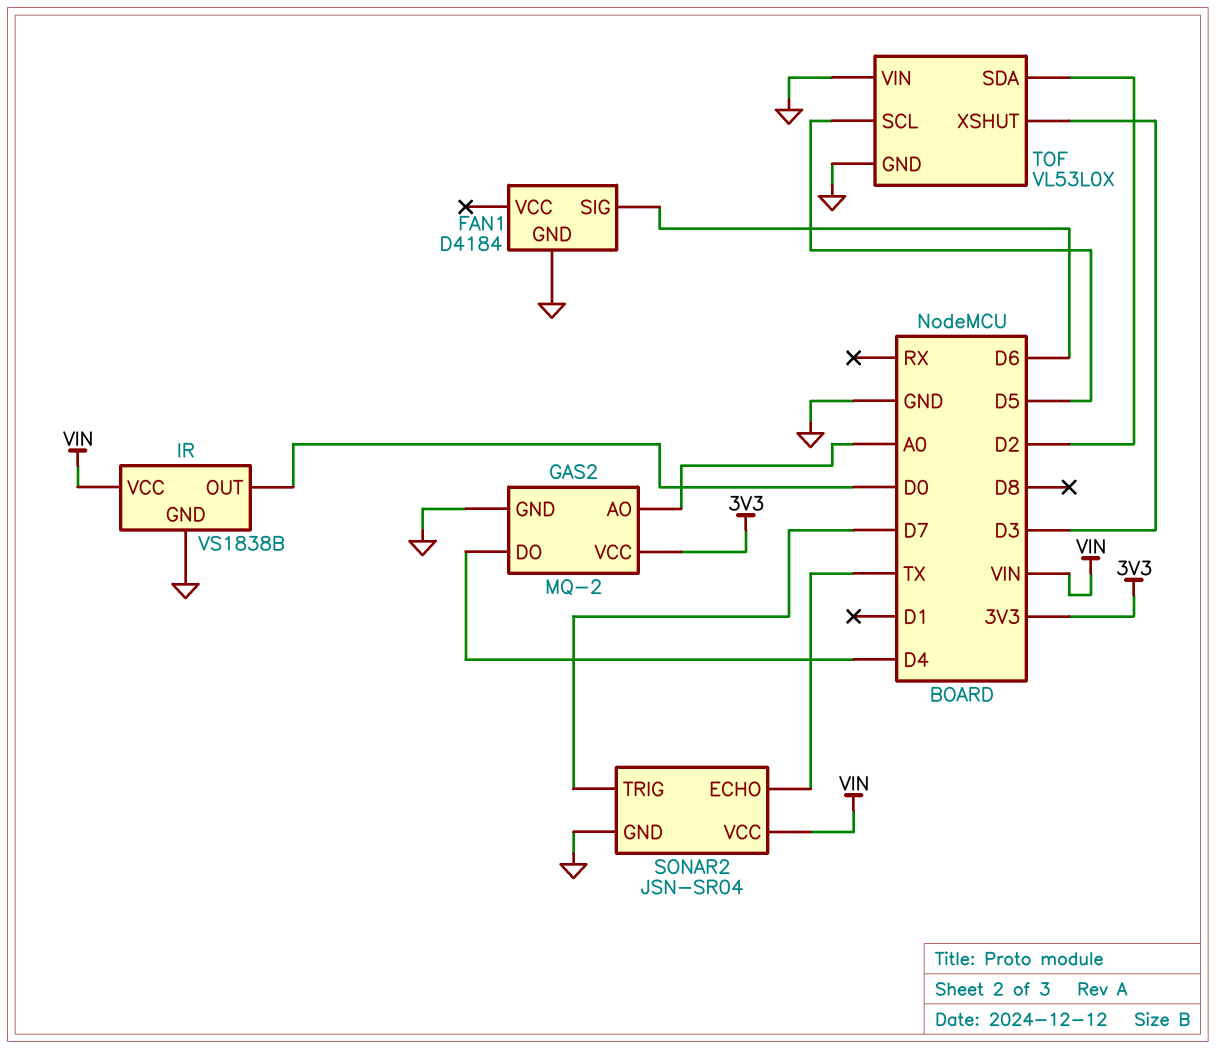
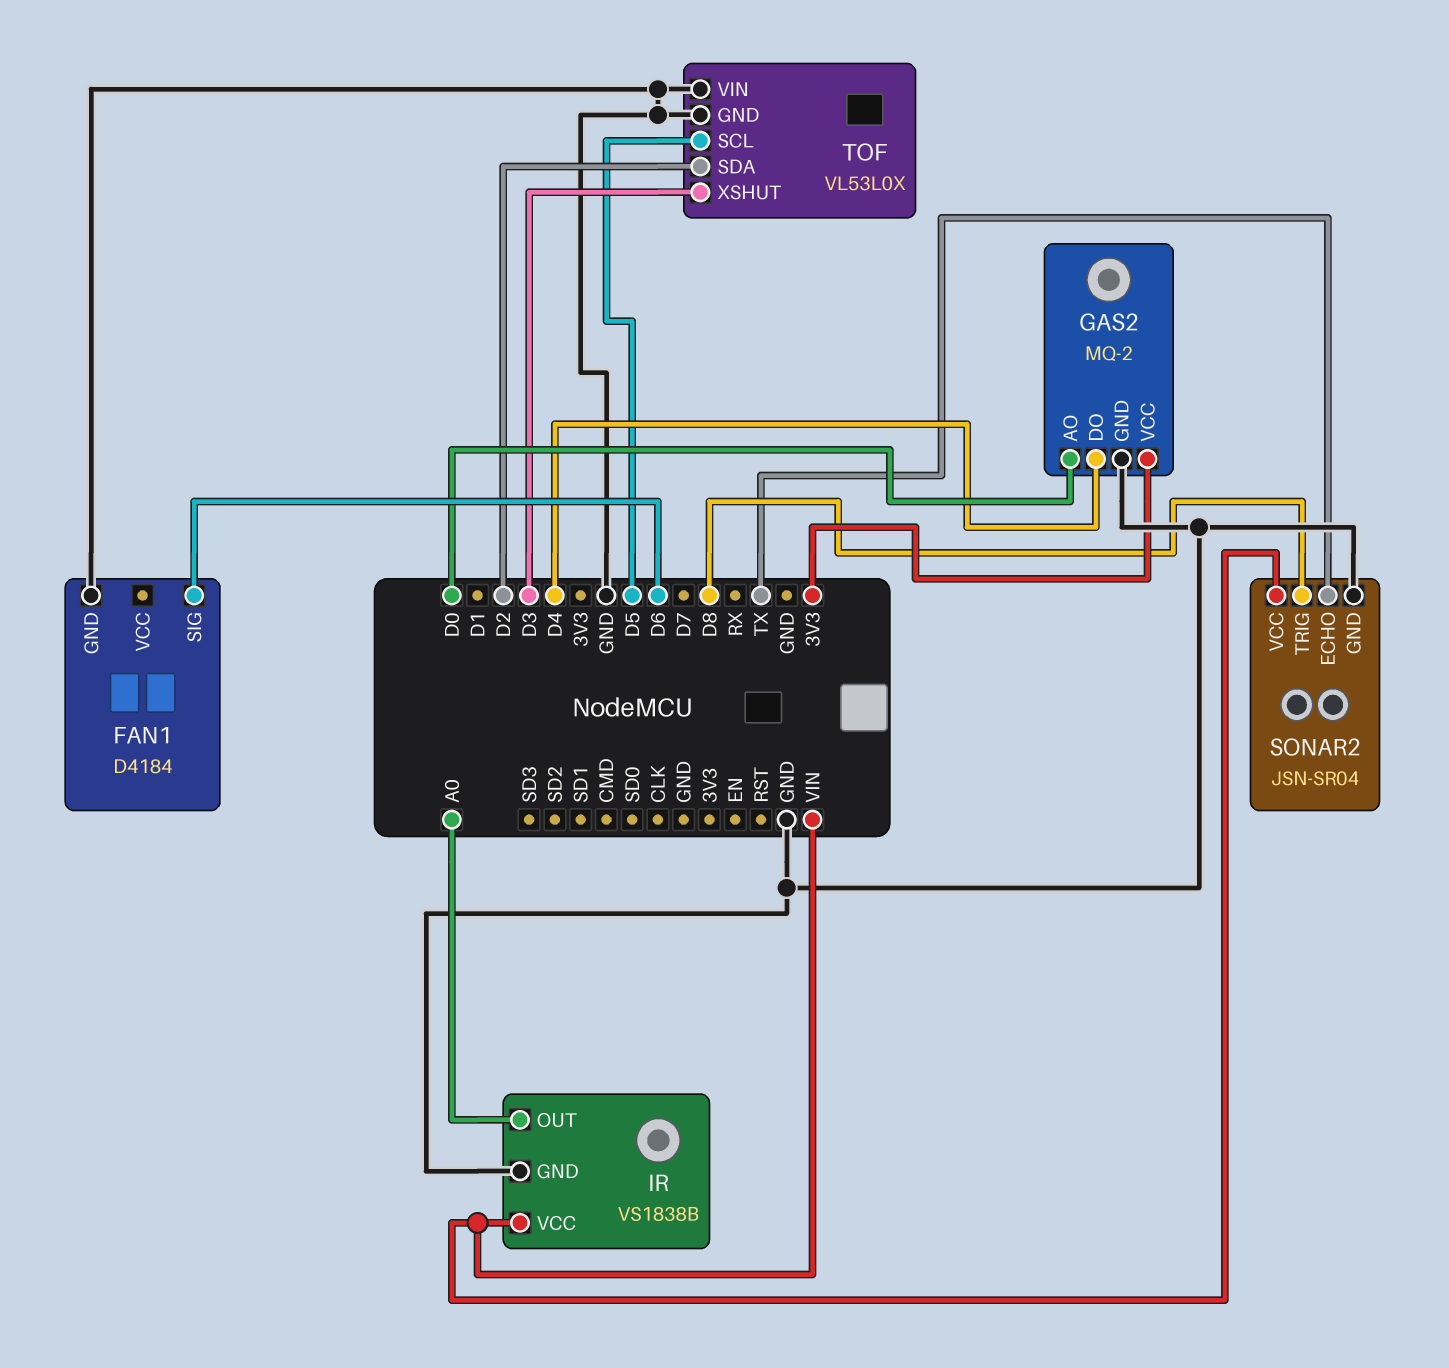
GAS2 pin AO: A0 -> D0
IR pin OUT: D0 -> A0
SONAR2 pin TRIG: D7 -> D8

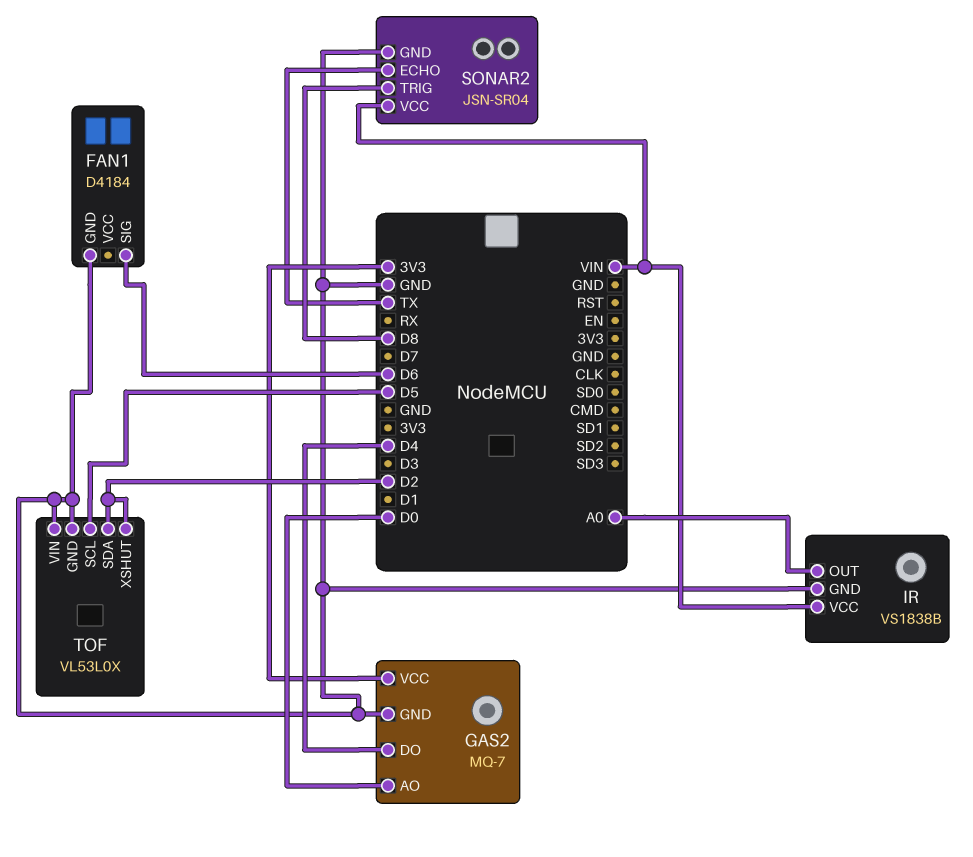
GAS2: MQ-2 -> MQ-7
TOF pin XSHUT: D3 -> D2

